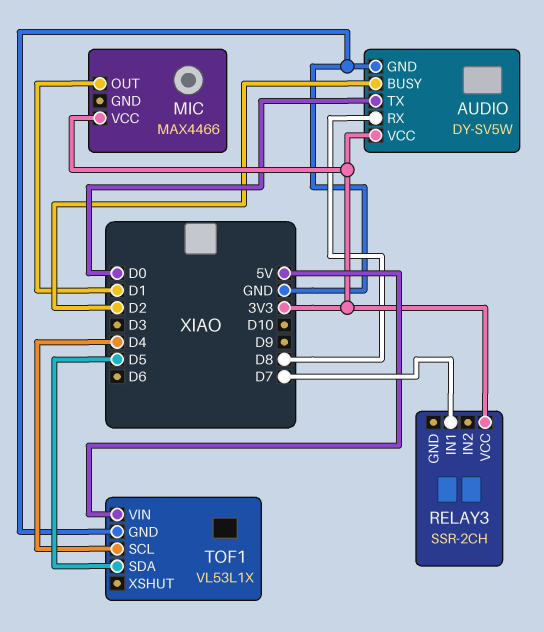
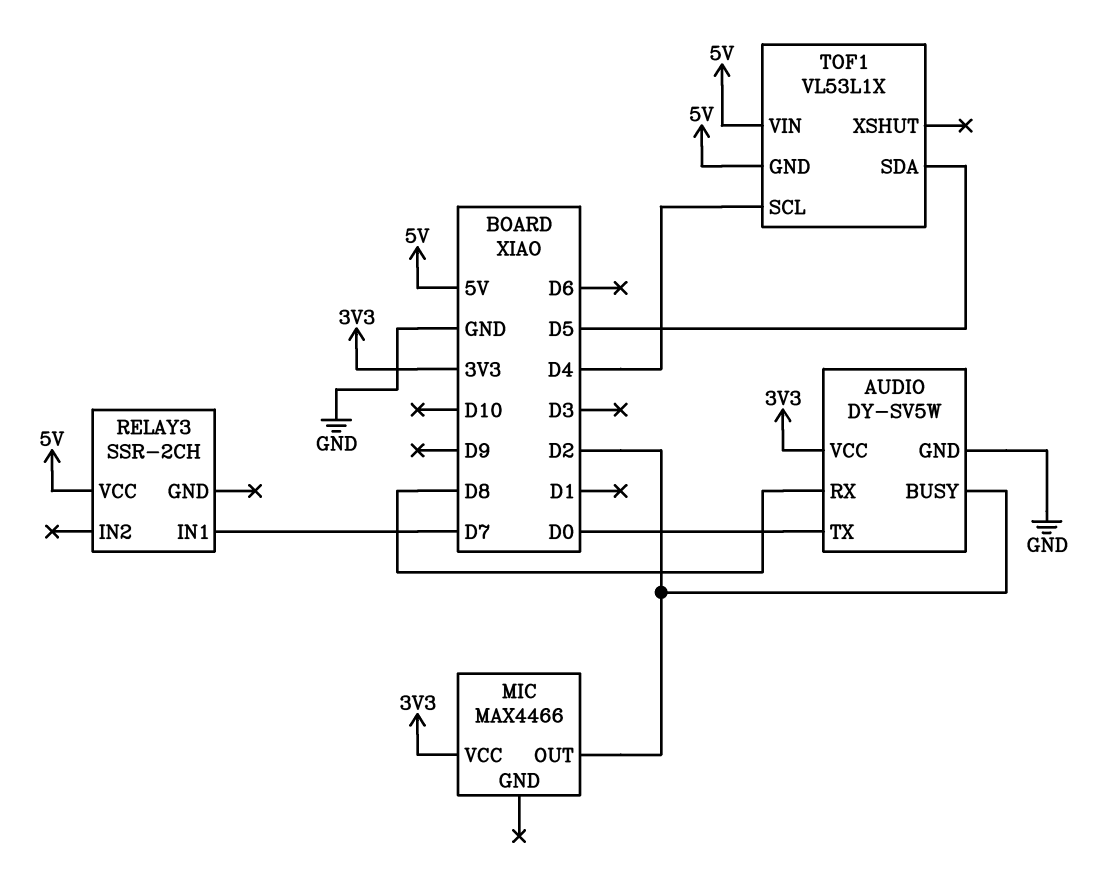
MIC pin OUT: D1 -> D2
RELAY3 pin VCC: 3V3 -> 5V
TOF1 pin GND: GND -> 5V

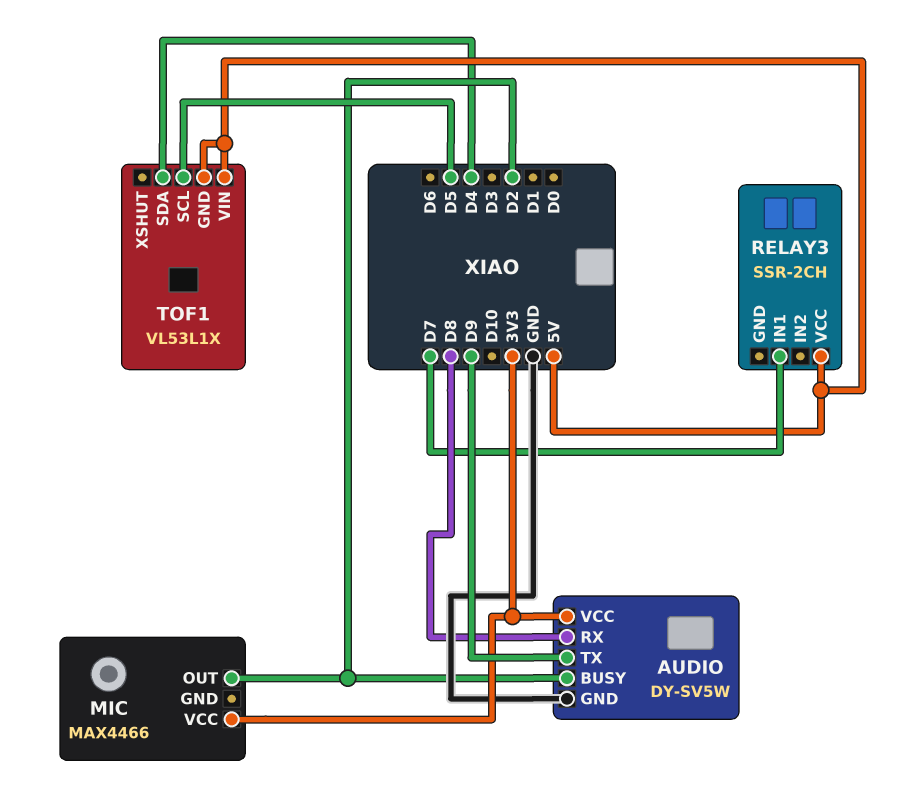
AUDIO pin TX: D0 -> D9
TOF1 pin SCL: D4 -> D5
TOF1 pin SDA: D5 -> D4

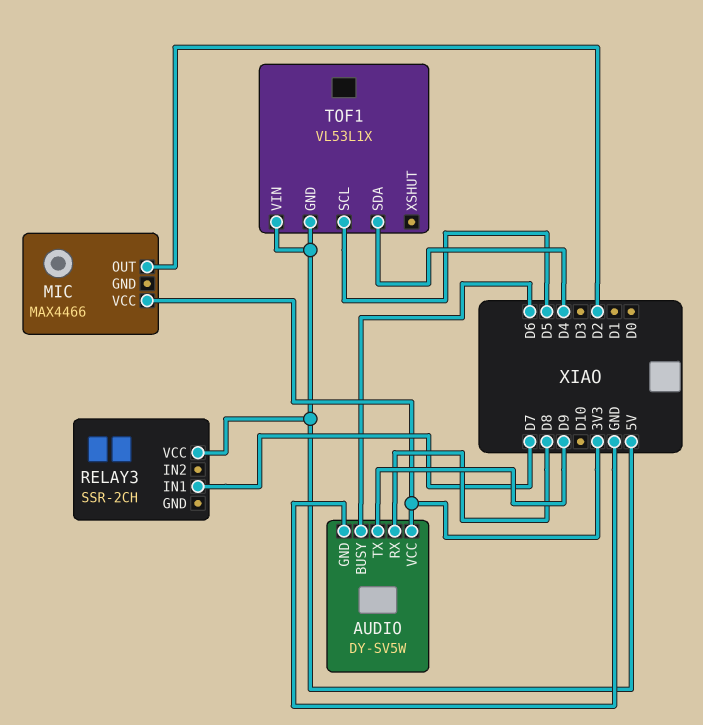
AUDIO pin BUSY: D2 -> D6

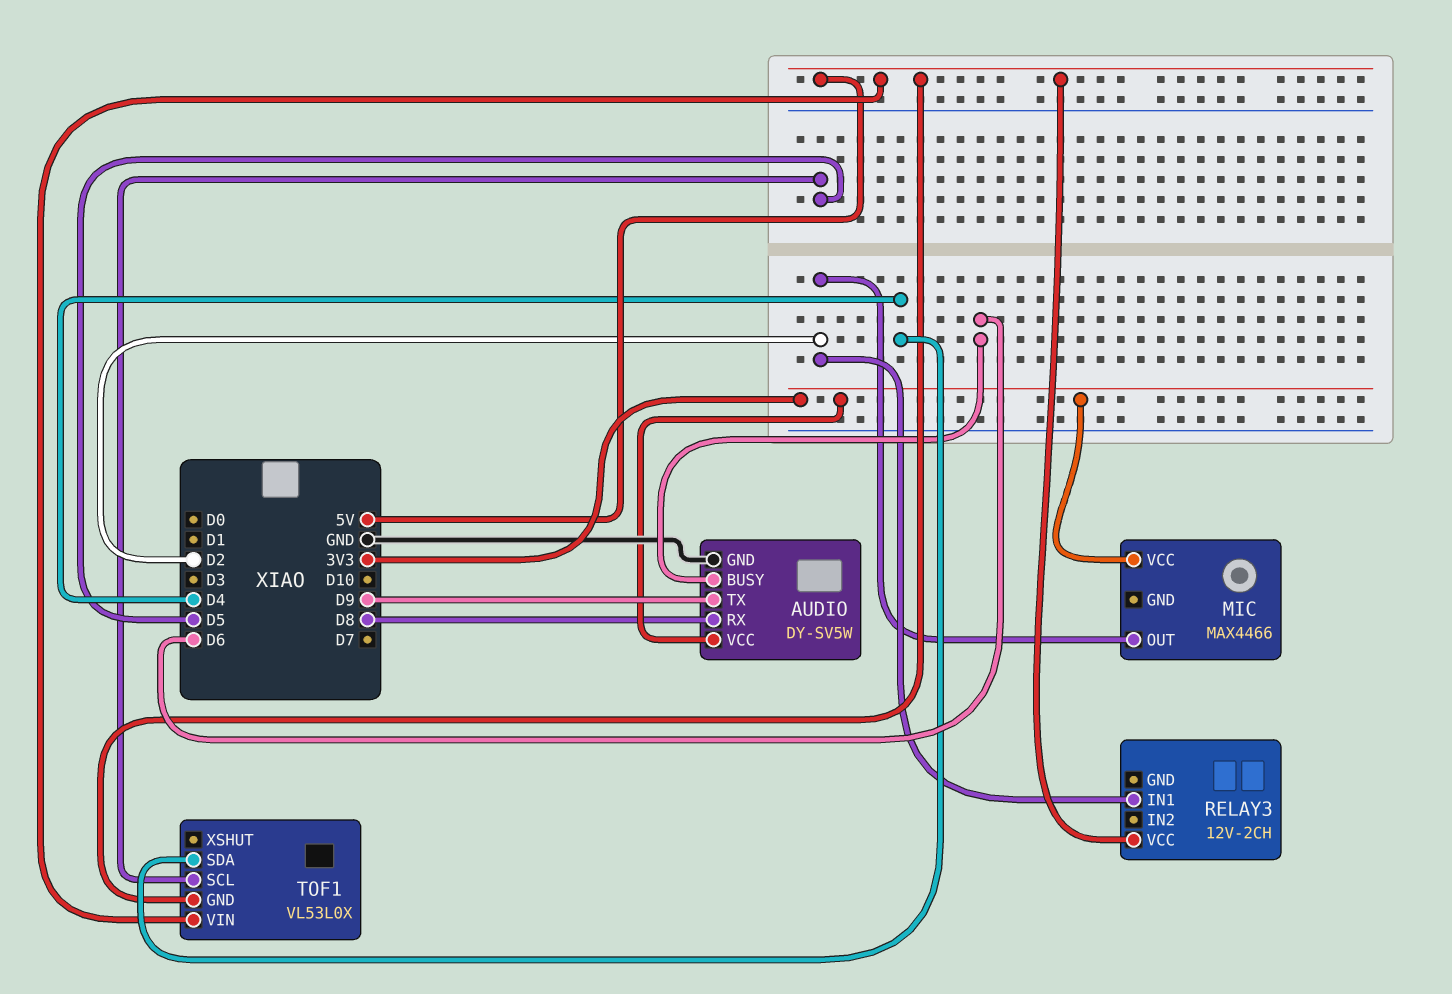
RELAY3: SSR-2CH -> 12V-2CH
RELAY3 pin IN1: D7 -> D2
TOF1: VL53L1X -> VL53L0X

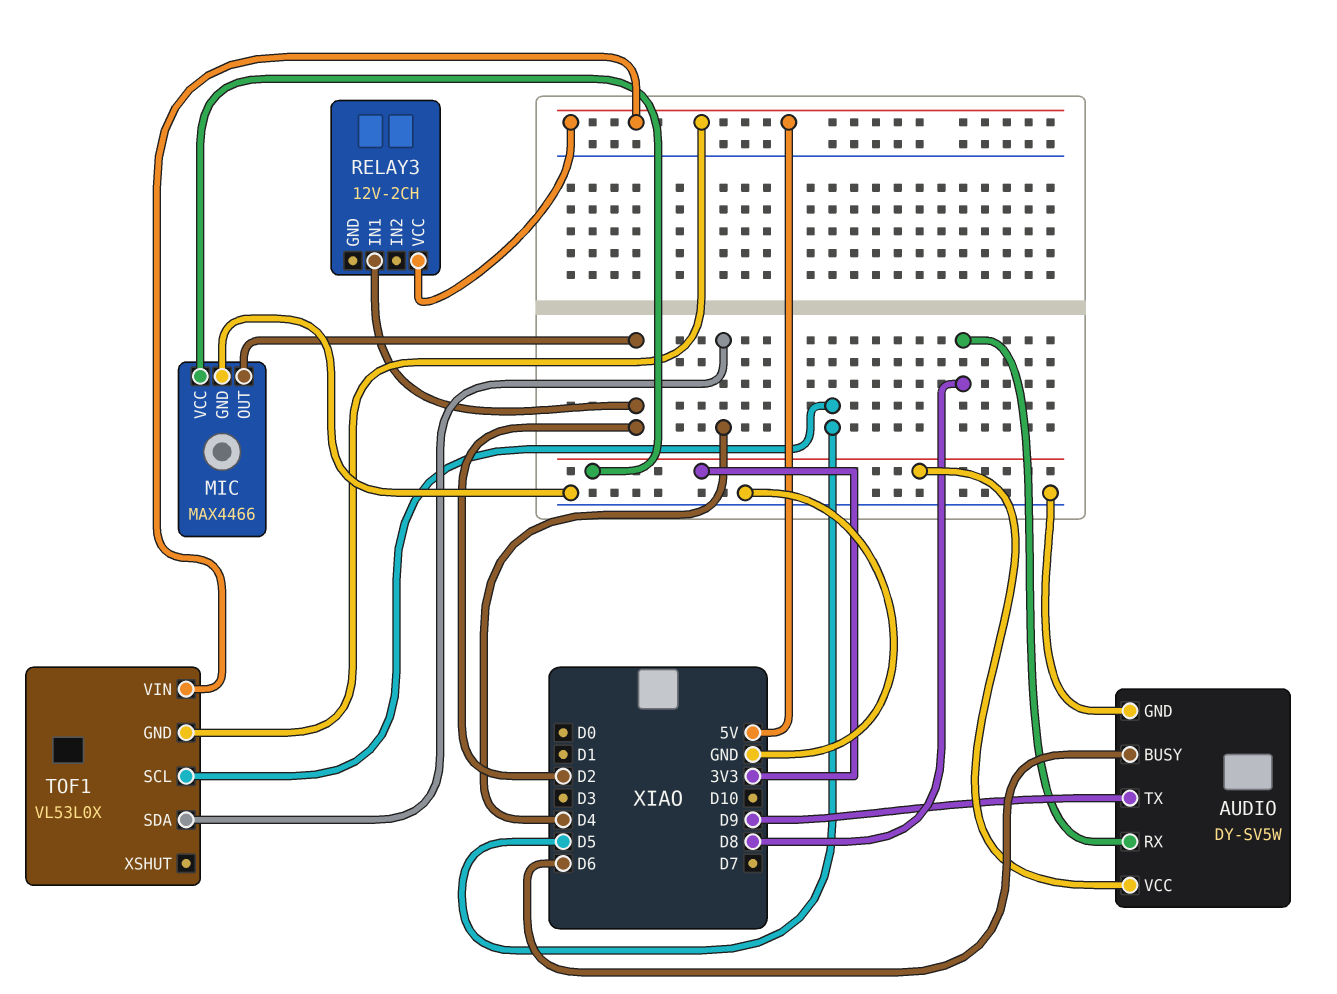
MIC pin GND: none -> GND

